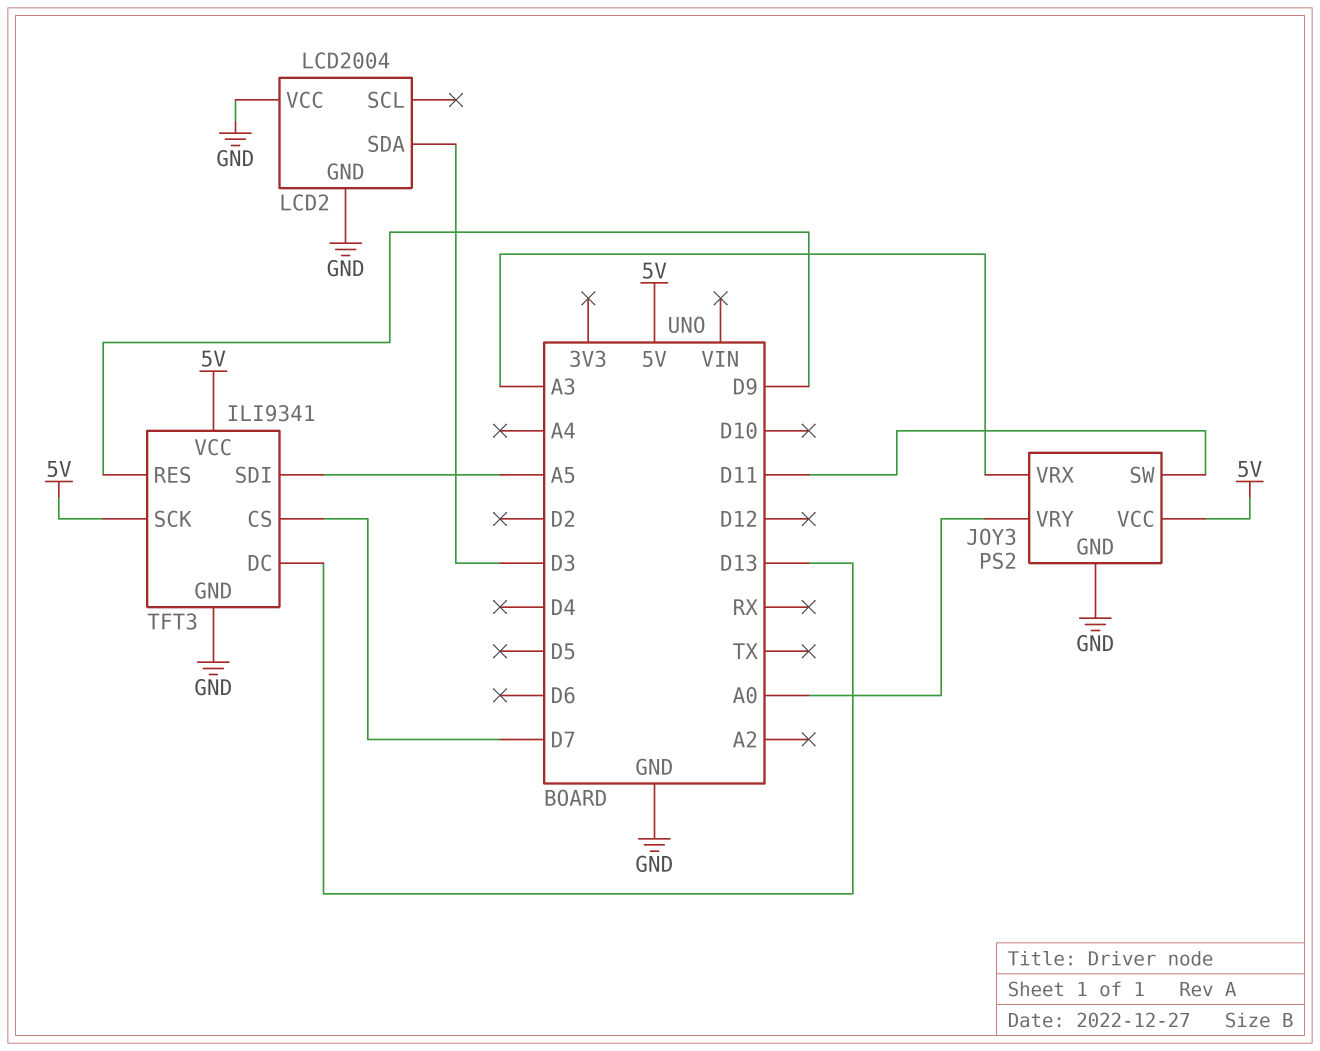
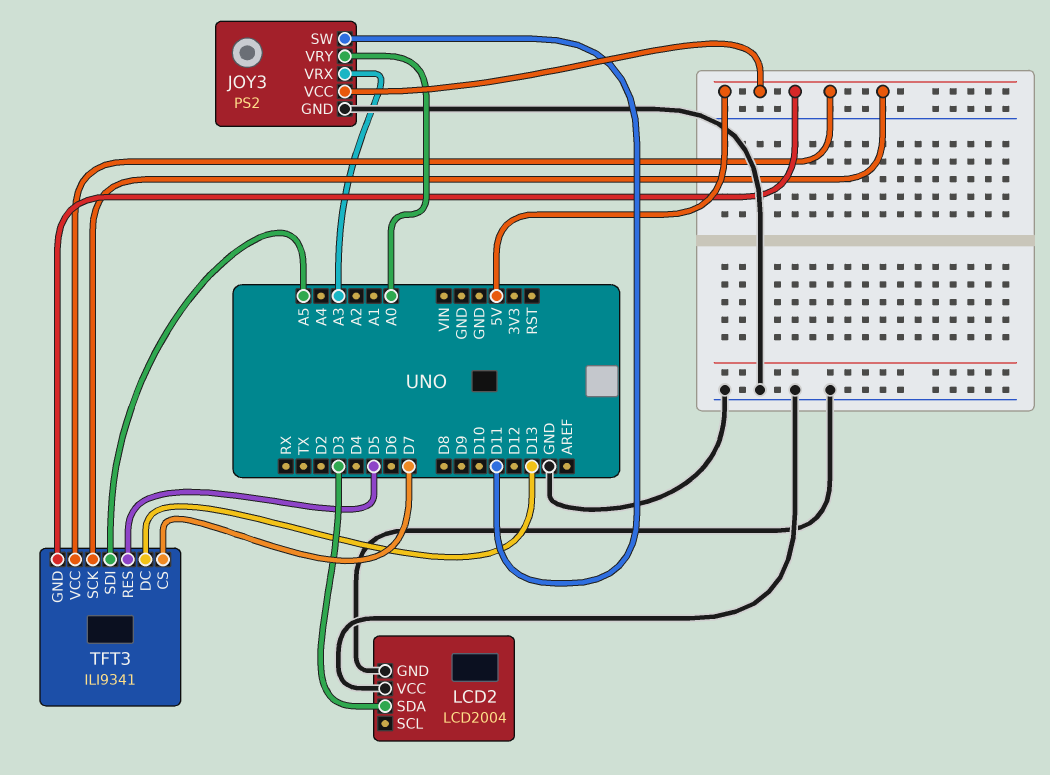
TFT3 pin GND: GND -> 5V
TFT3 pin RES: D9 -> D5

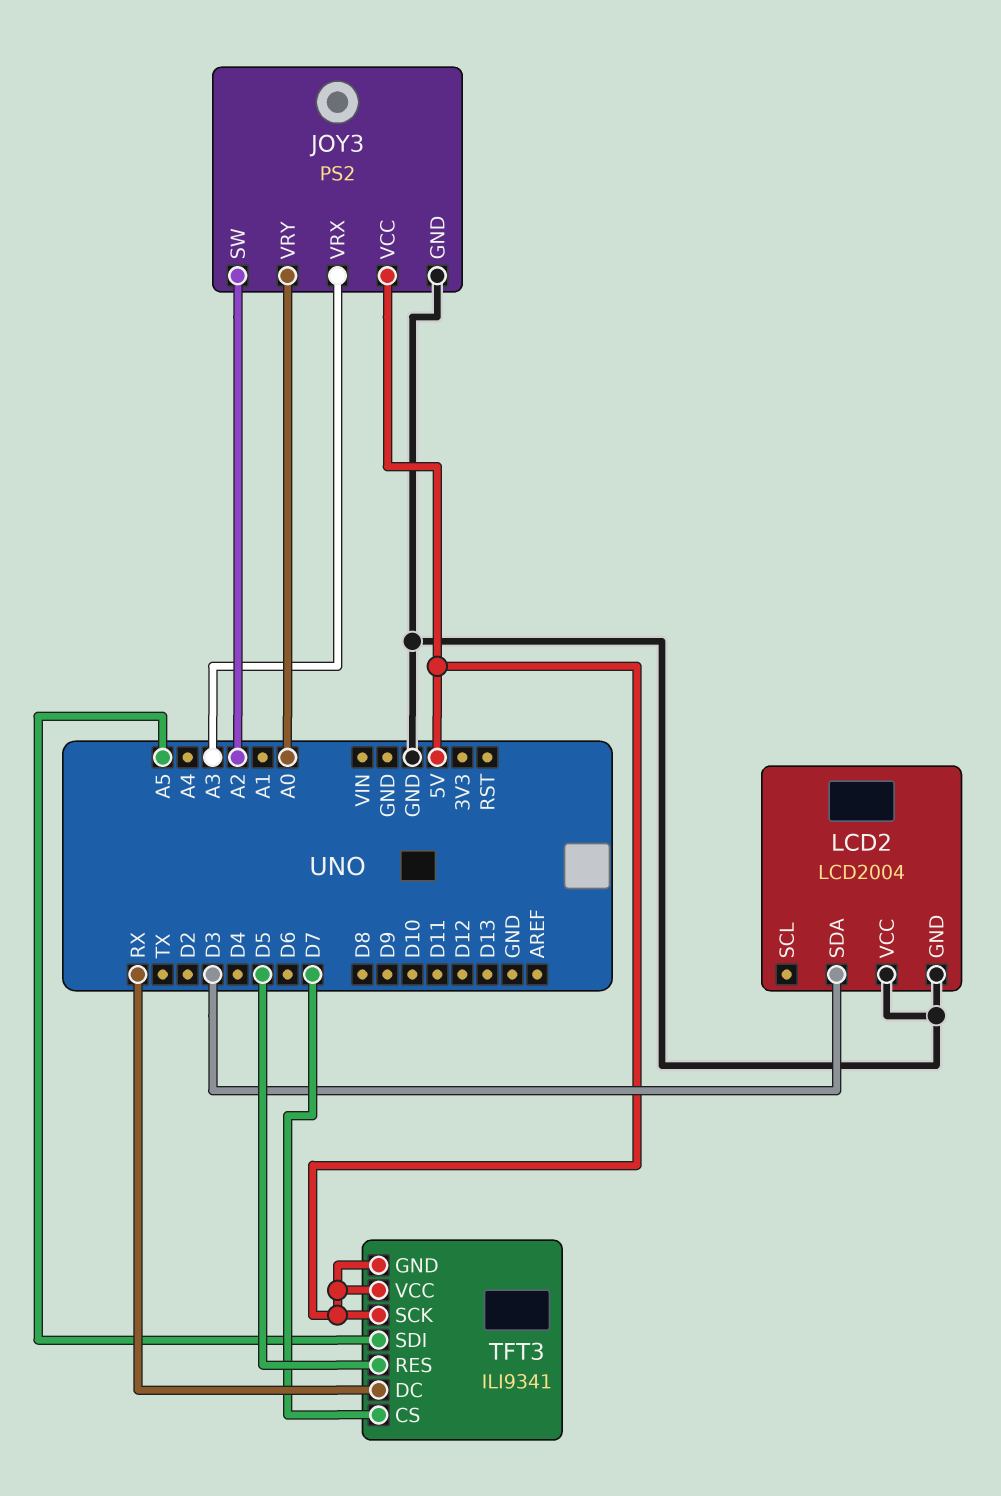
JOY3 pin SW: D11 -> A2
TFT3 pin DC: D13 -> RX

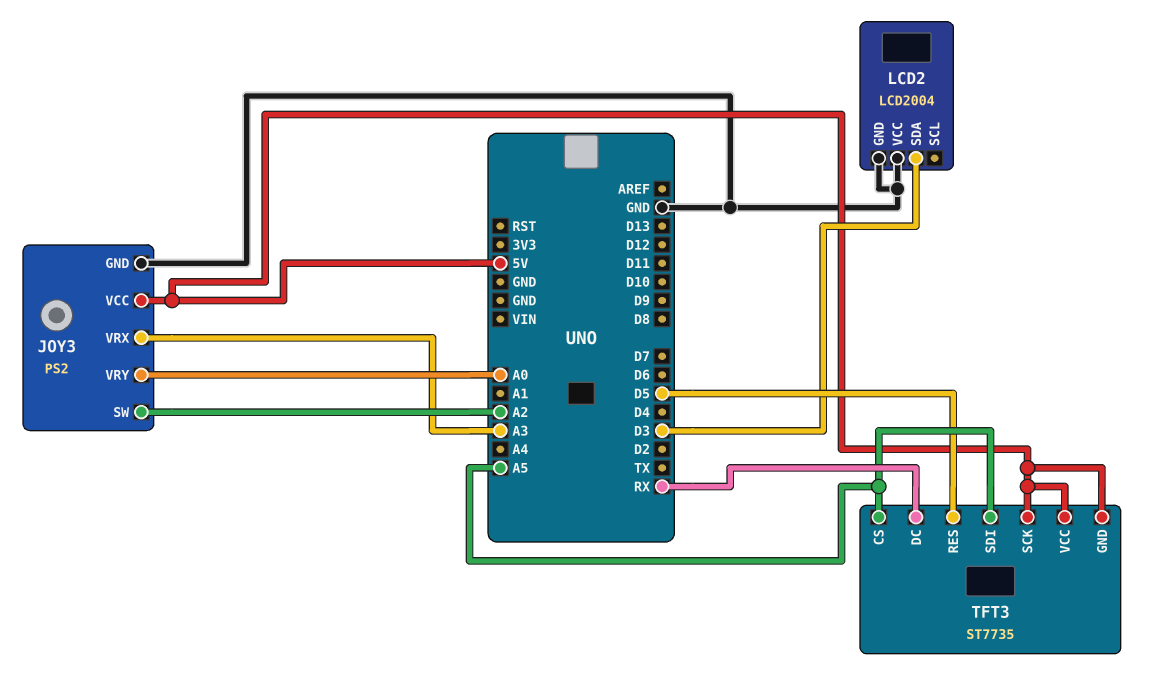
TFT3: ILI9341 -> ST7735
TFT3 pin CS: D7 -> A5

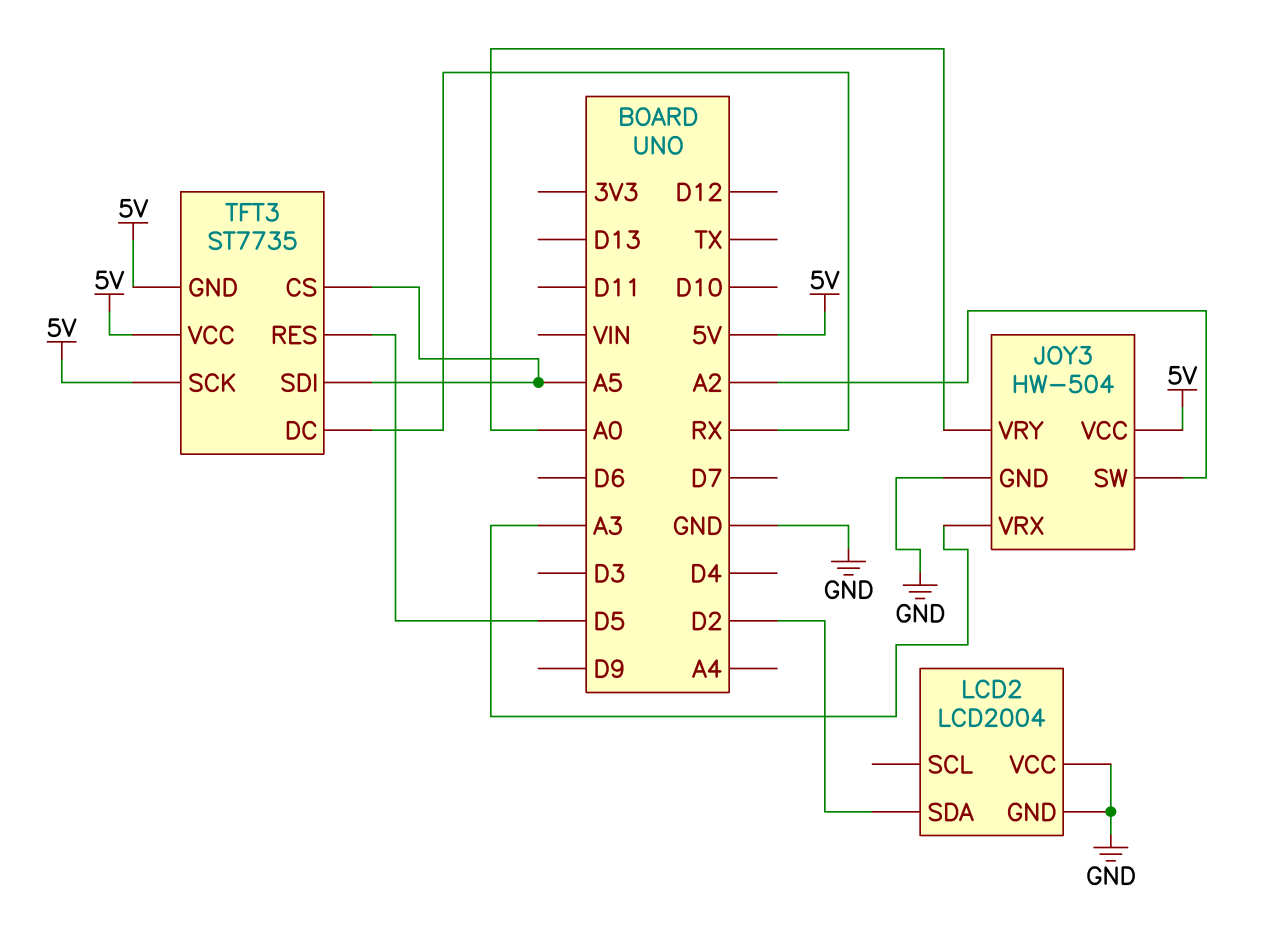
JOY3: PS2 -> HW-504
LCD2 pin SDA: D3 -> D2

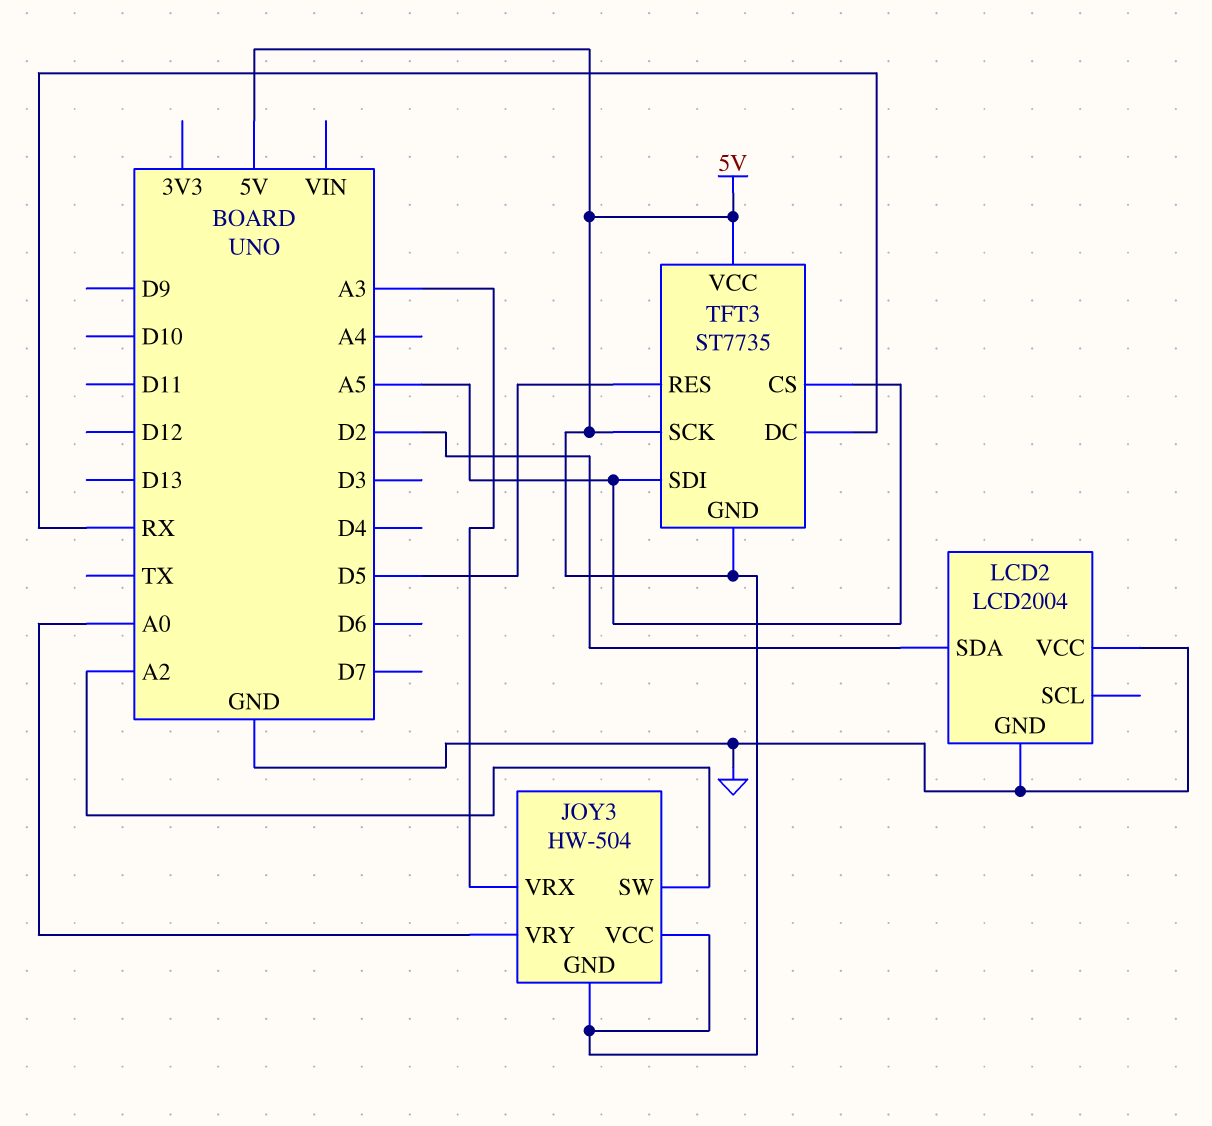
JOY3 pin GND: GND -> 5V

